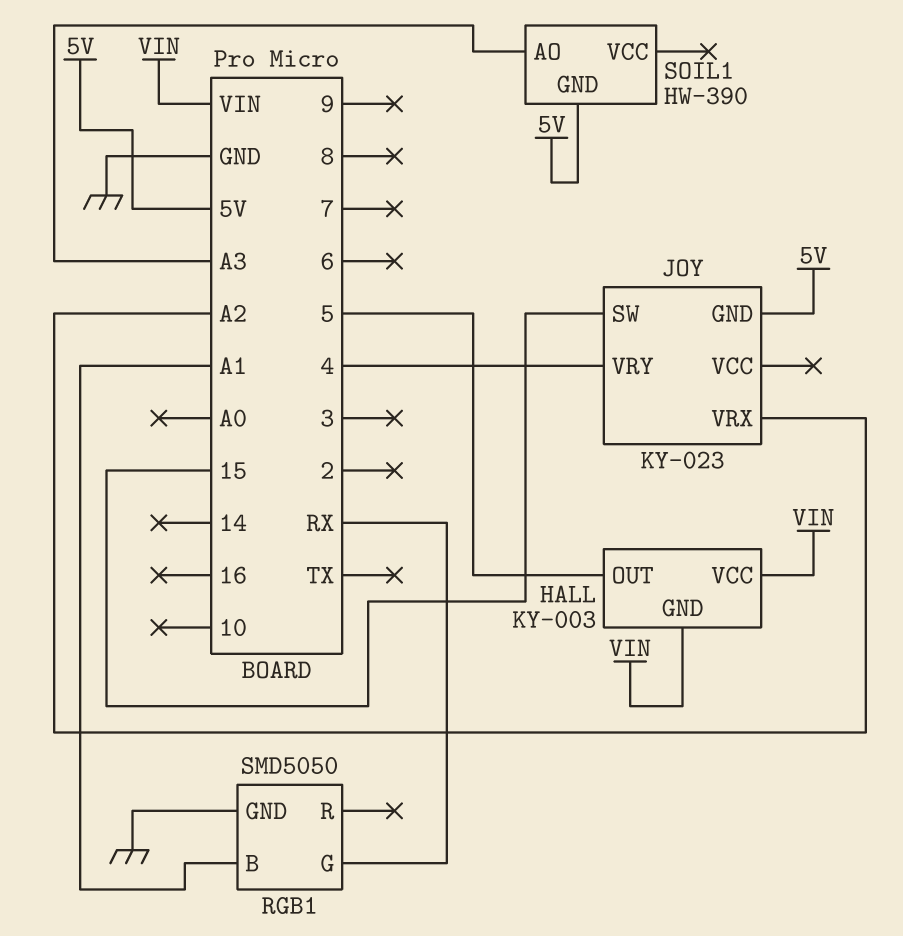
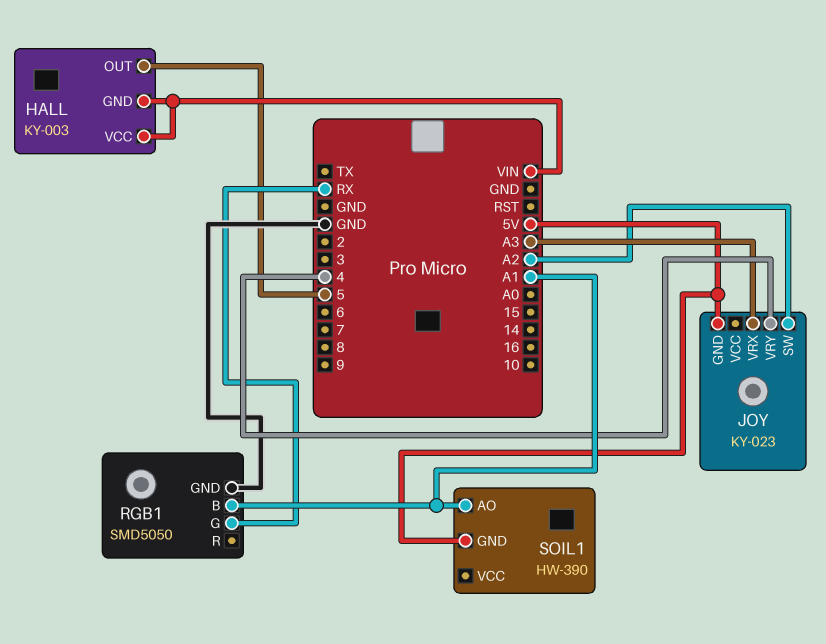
JOY pin SW: 15 -> A2
JOY pin VRX: A2 -> A3
SOIL1 pin AO: A3 -> A1

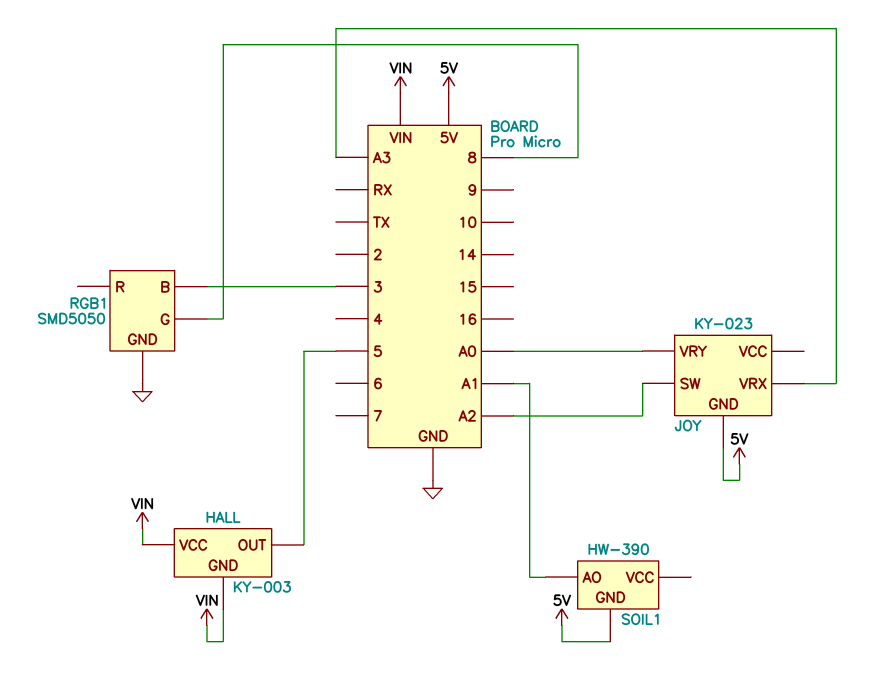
JOY pin VRY: 4 -> A0
RGB1 pin B: A1 -> 3
RGB1 pin G: RX -> 8

